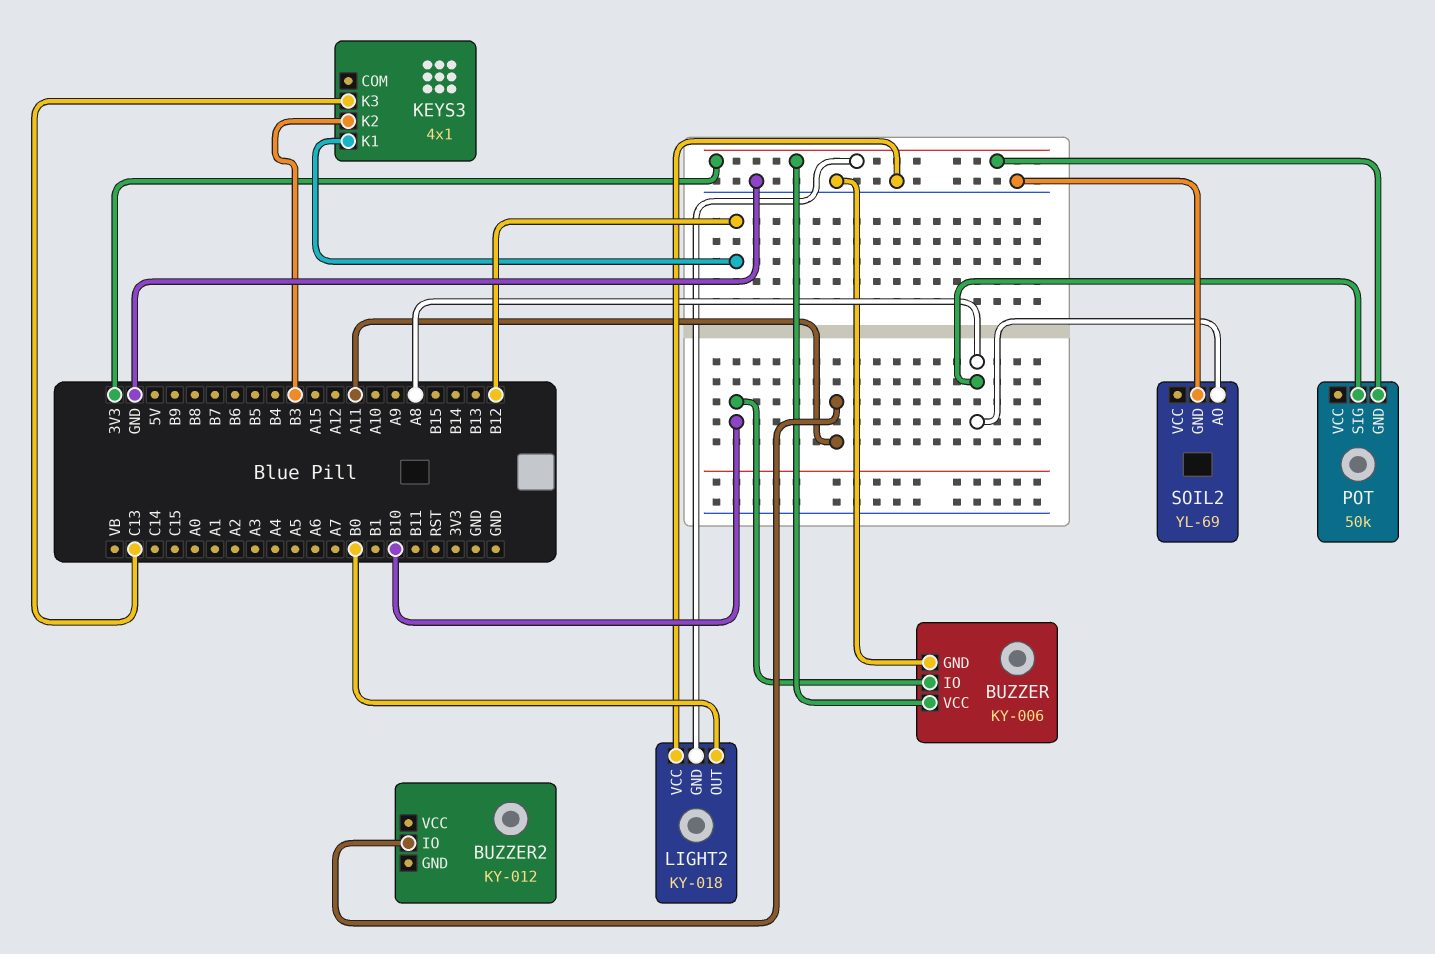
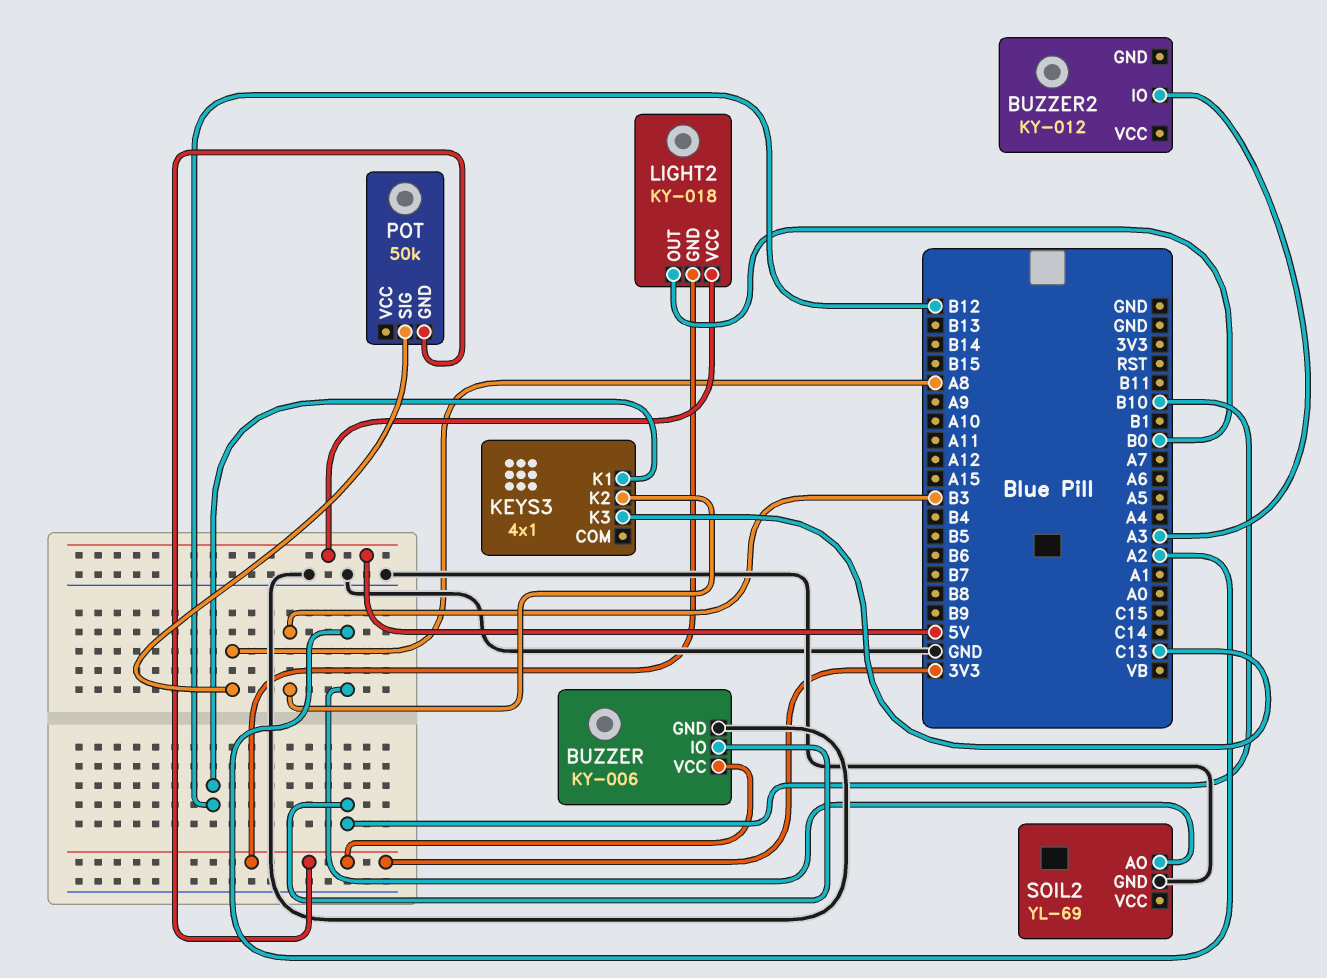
BUZZER2 pin IO: A11 -> A3
LIGHT2 pin VCC: GND -> 5V
SOIL2 pin AO: A8 -> A2

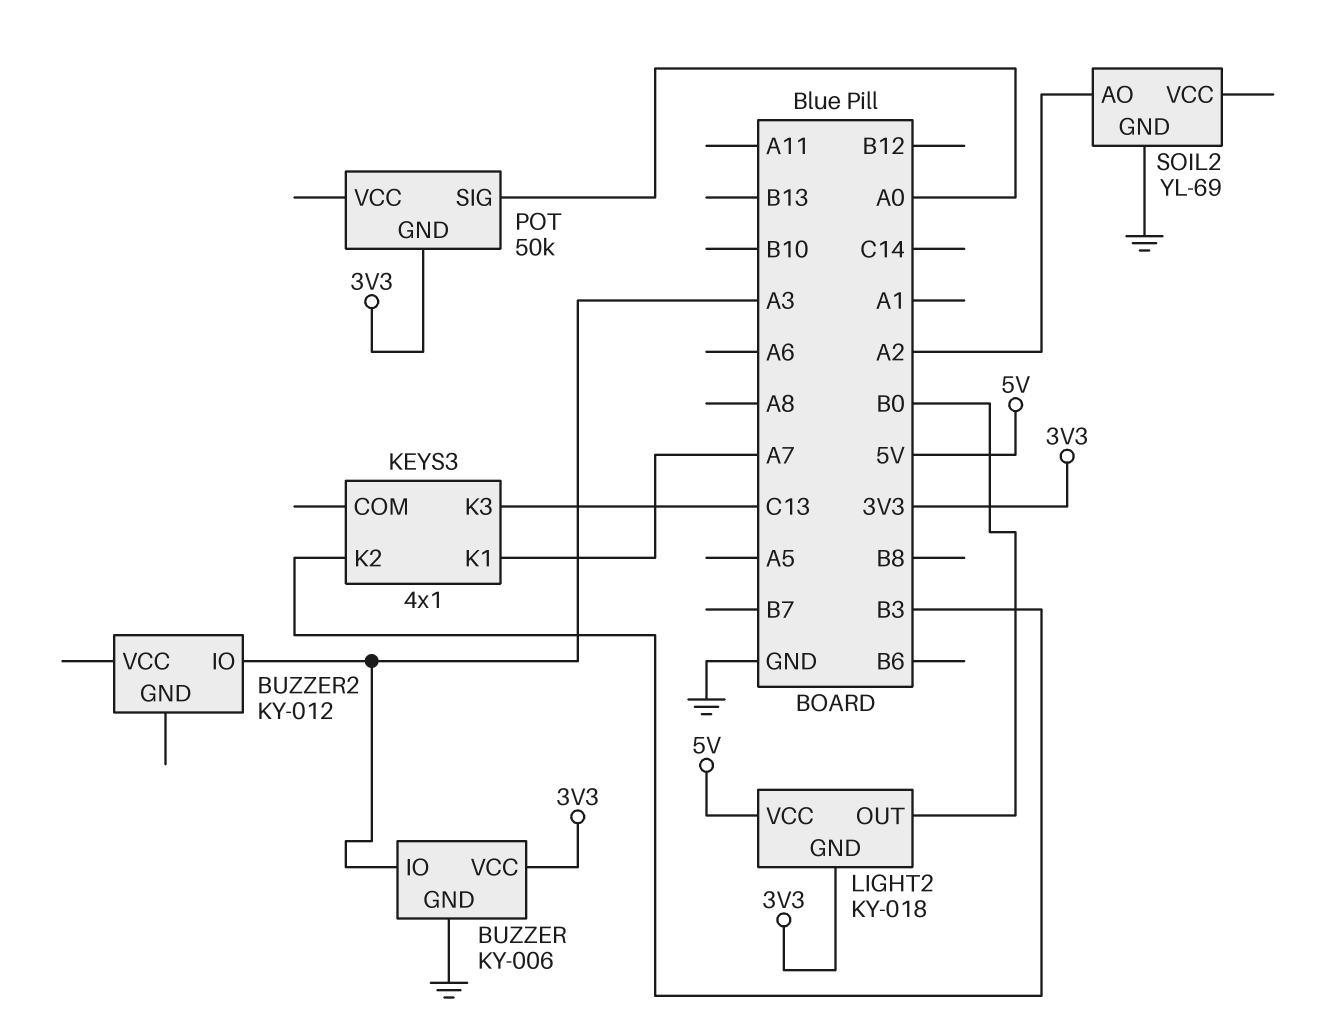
BUZZER pin IO: B10 -> A3
KEYS3 pin K1: B12 -> A7
POT pin SIG: A8 -> A0

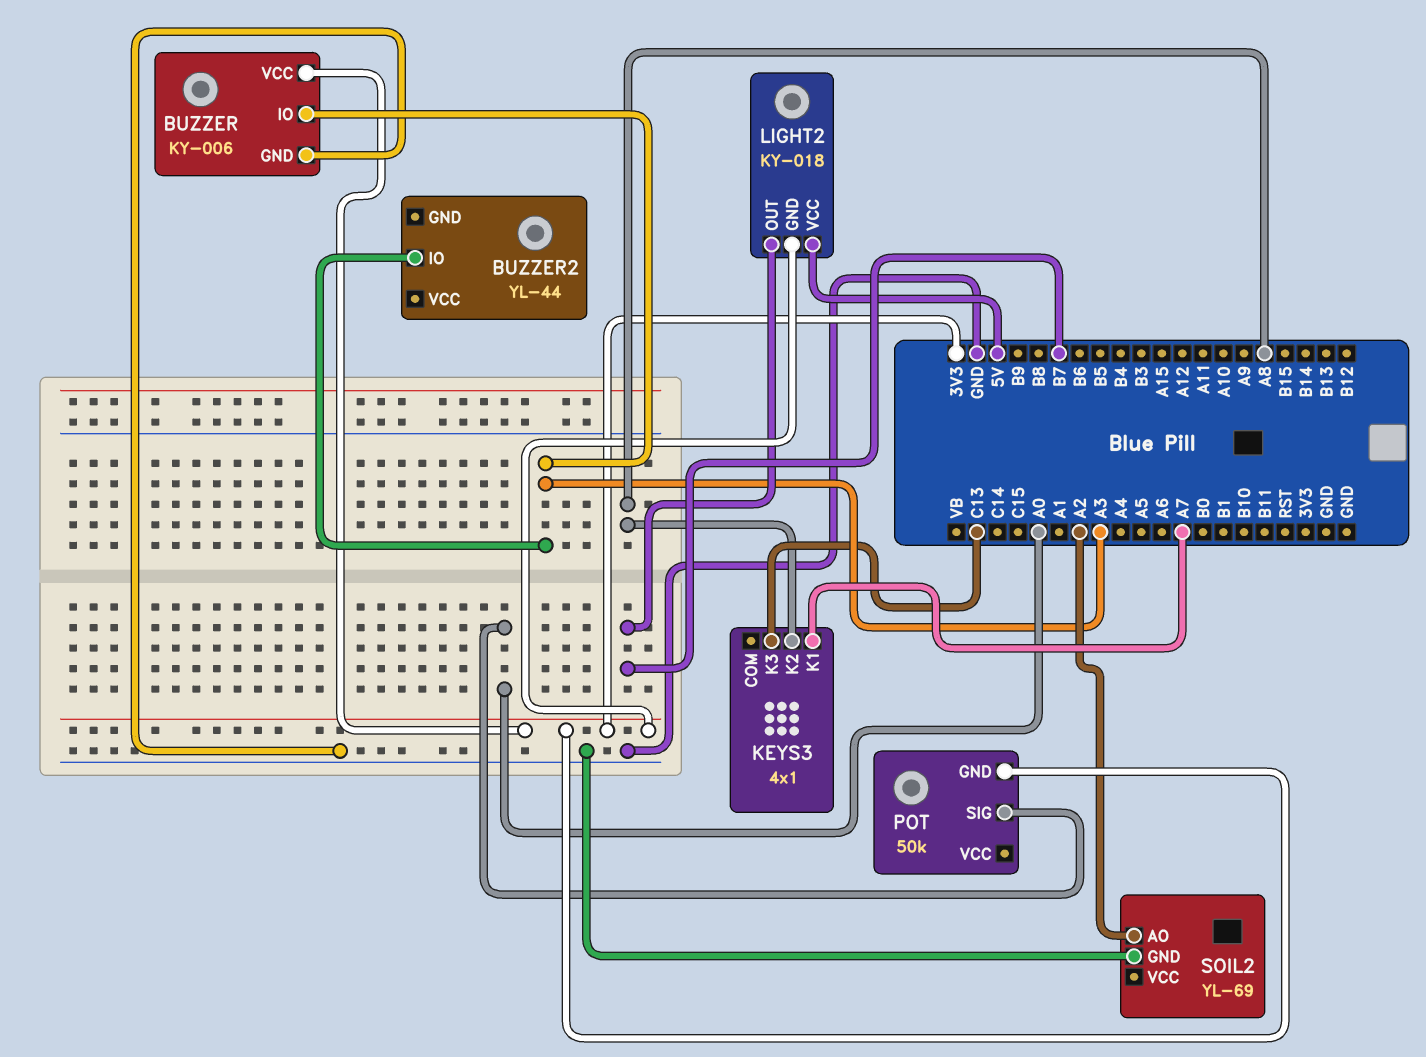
BUZZER2: KY-012 -> YL-44
KEYS3 pin K2: B3 -> A8
LIGHT2 pin OUT: B0 -> B7

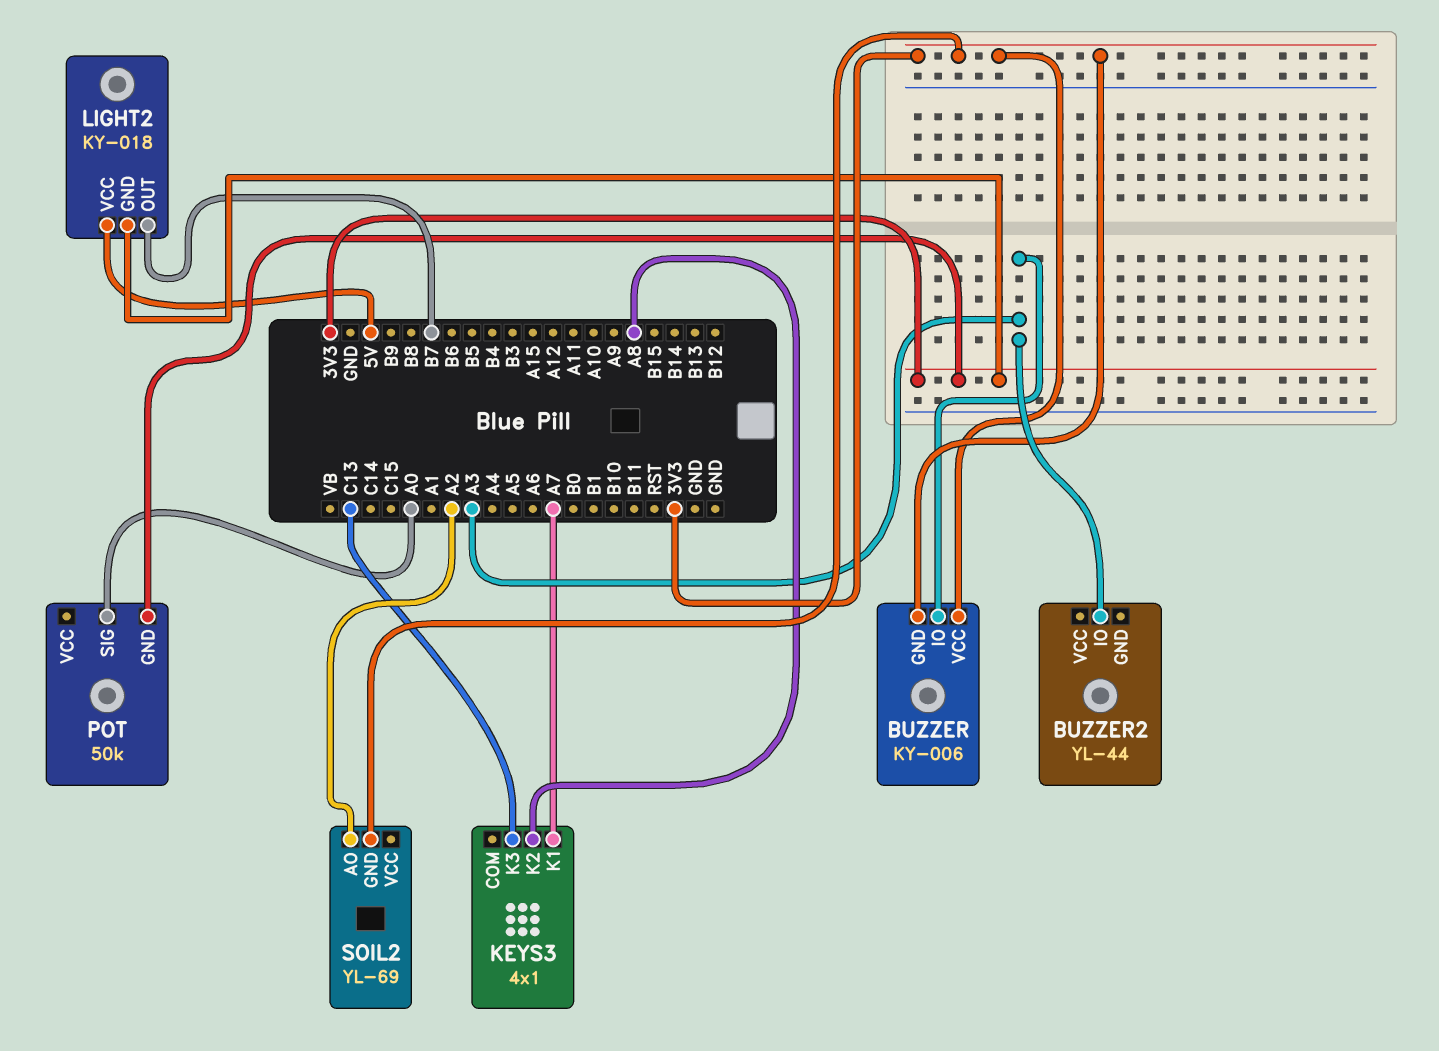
BUZZER pin GND: GND -> 3V3
SOIL2 pin GND: GND -> 3V3

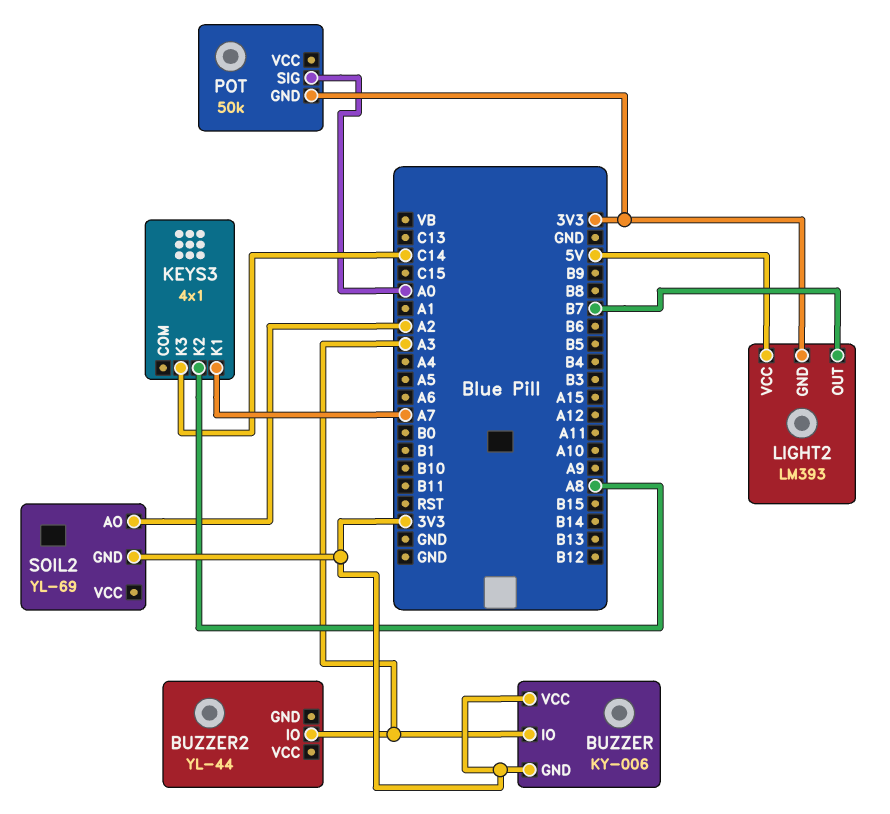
KEYS3 pin K3: C13 -> C14
LIGHT2: KY-018 -> LM393

